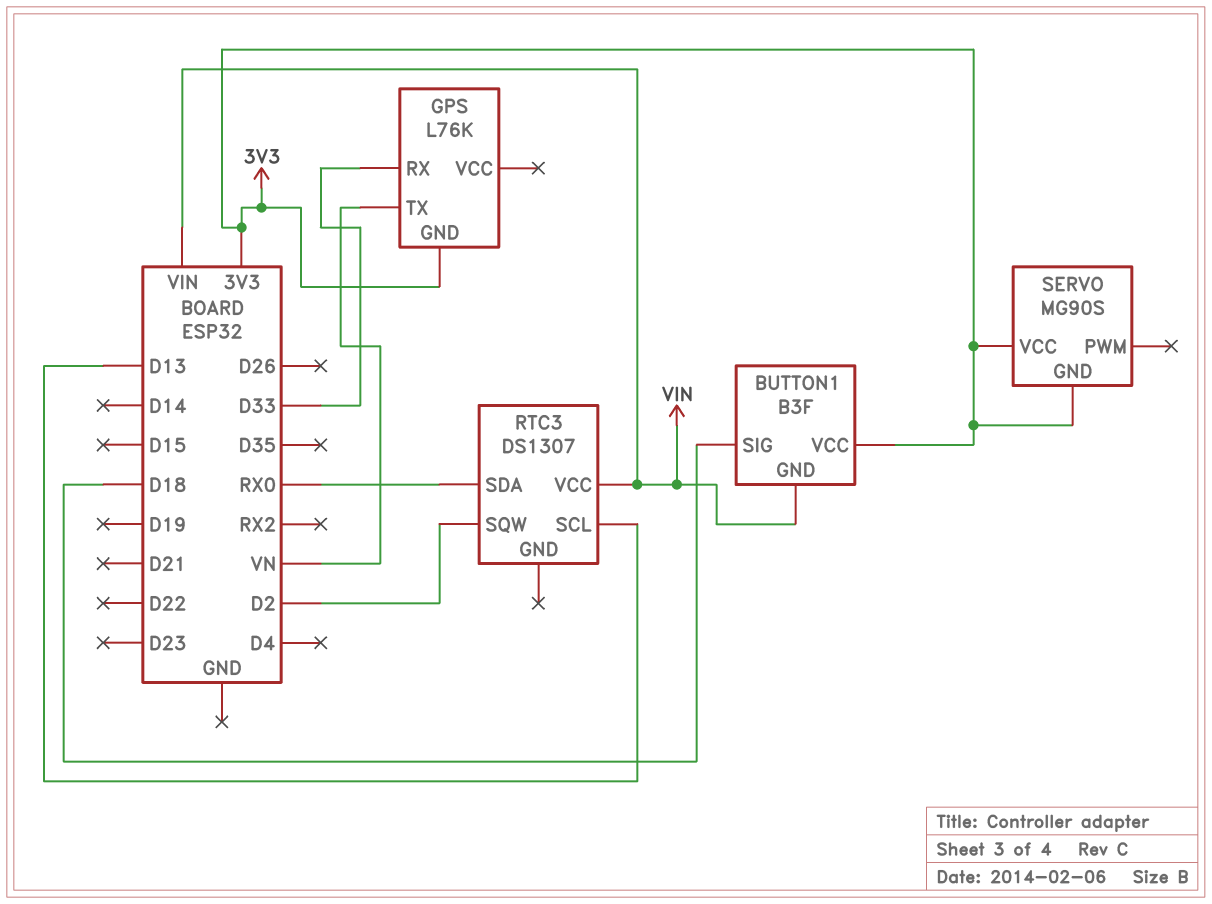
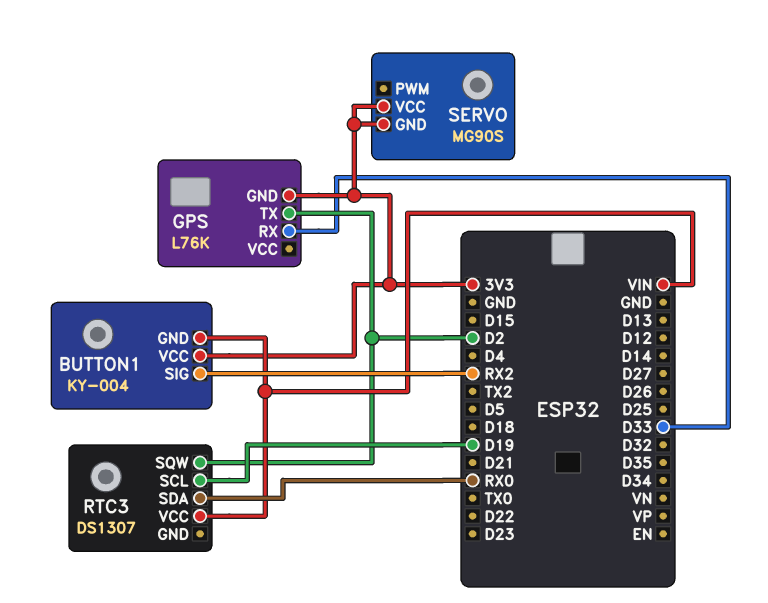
BUTTON1: B3F -> KY-004
BUTTON1 pin SIG: D18 -> RX2
GPS pin TX: VN -> D2
RTC3 pin SCL: D13 -> D19

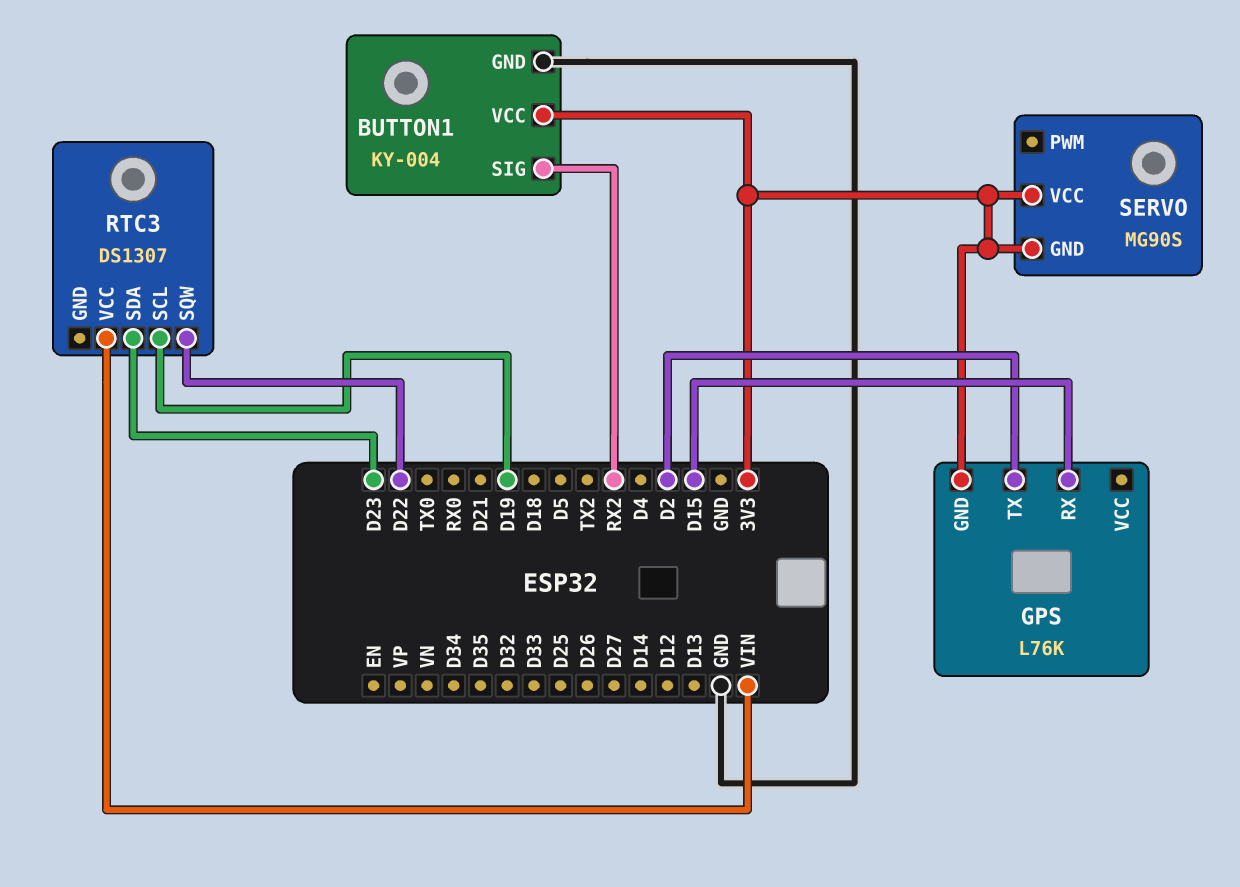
BUTTON1 pin GND: VIN -> GND
GPS pin RX: D33 -> D15
RTC3 pin SDA: RX0 -> D23
RTC3 pin SQW: D2 -> D22

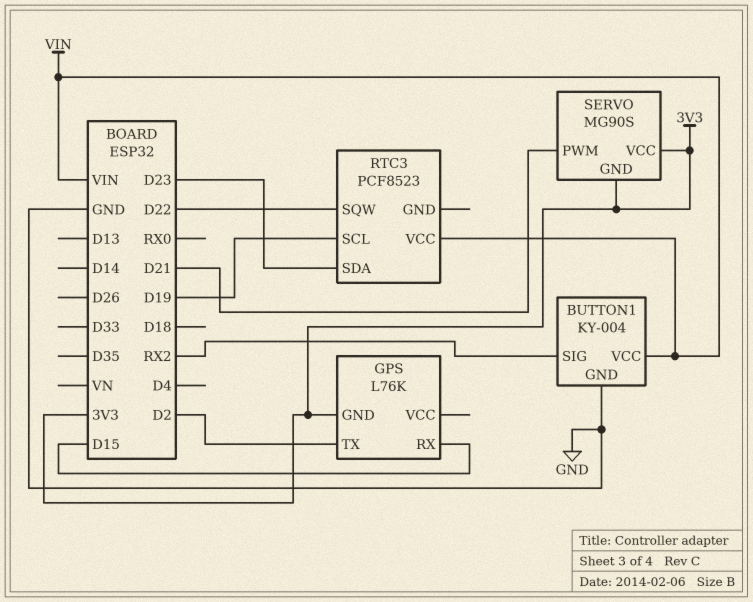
BUTTON1 pin VCC: 3V3 -> VIN
RTC3: DS1307 -> PCF8523
SERVO pin PWM: none -> D21

